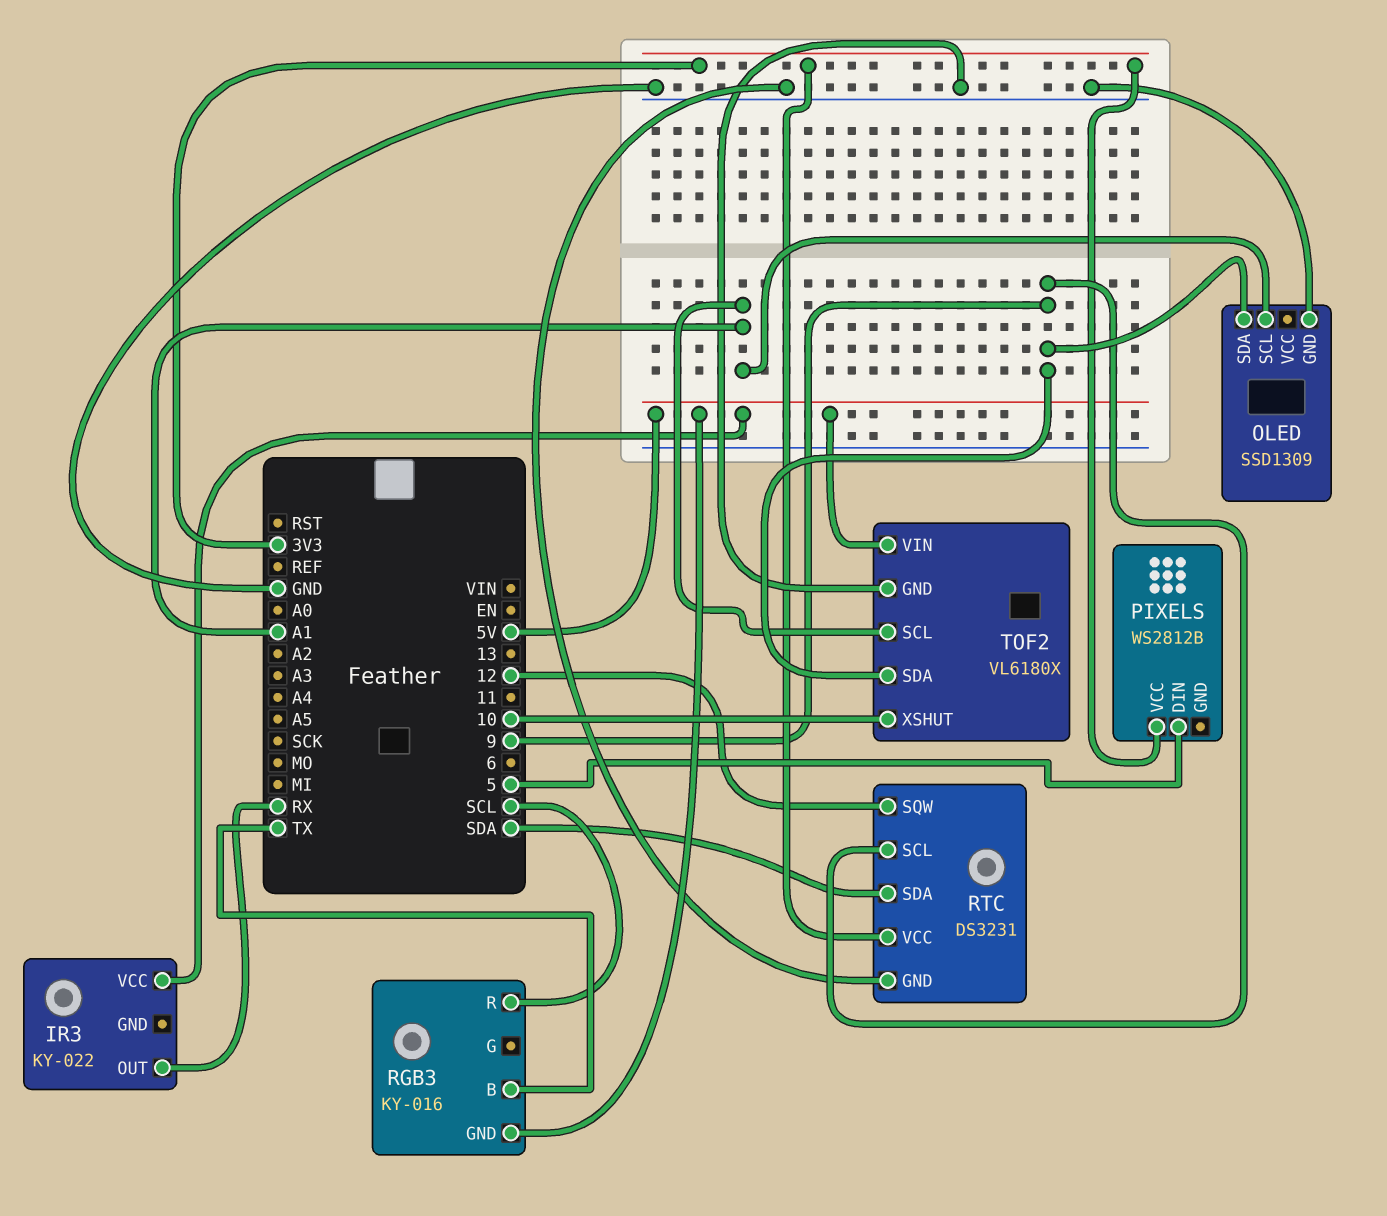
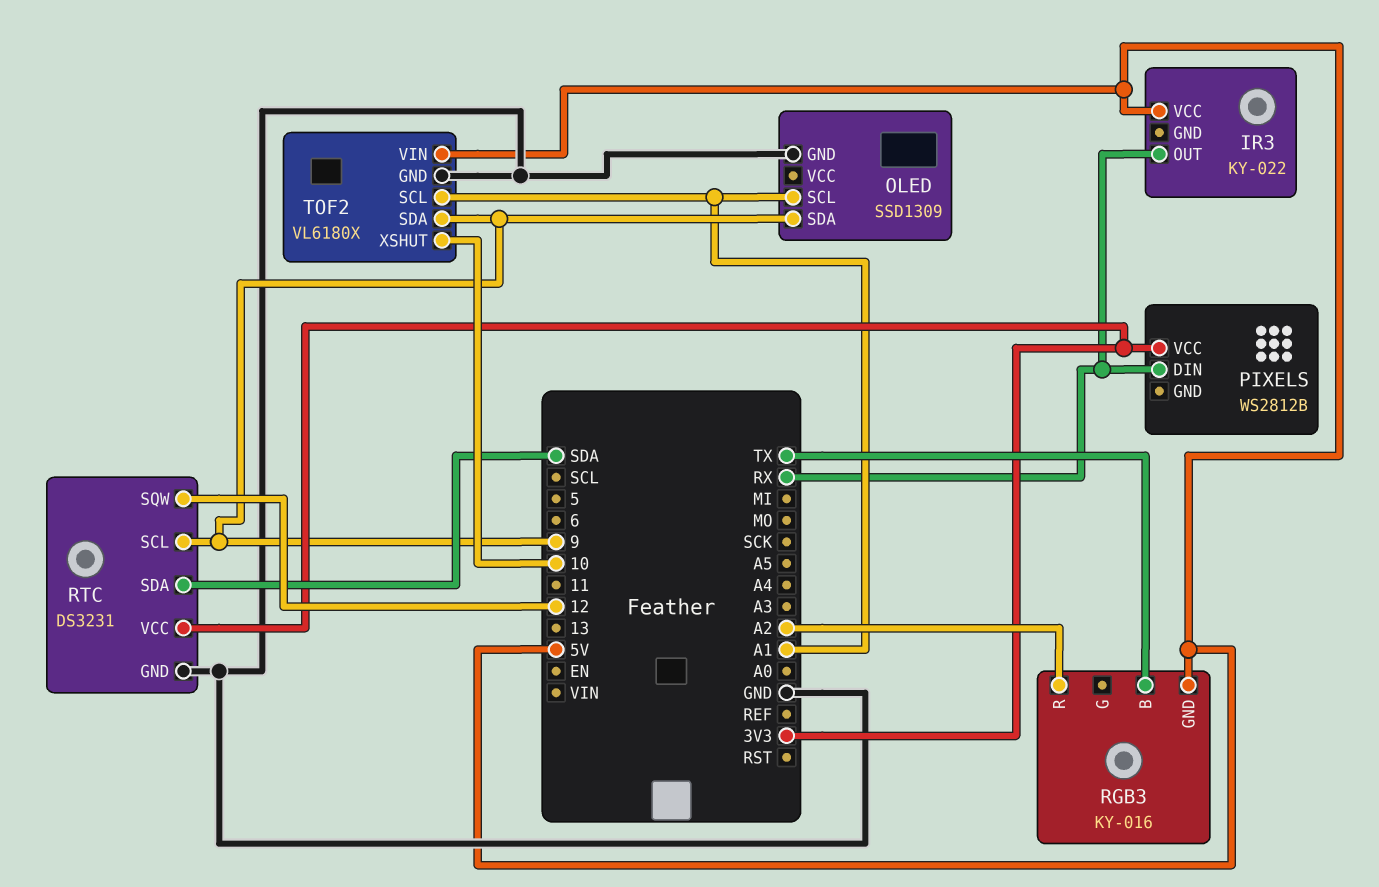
PIXELS pin DIN: 5 -> RX
RGB3 pin R: SCL -> A2

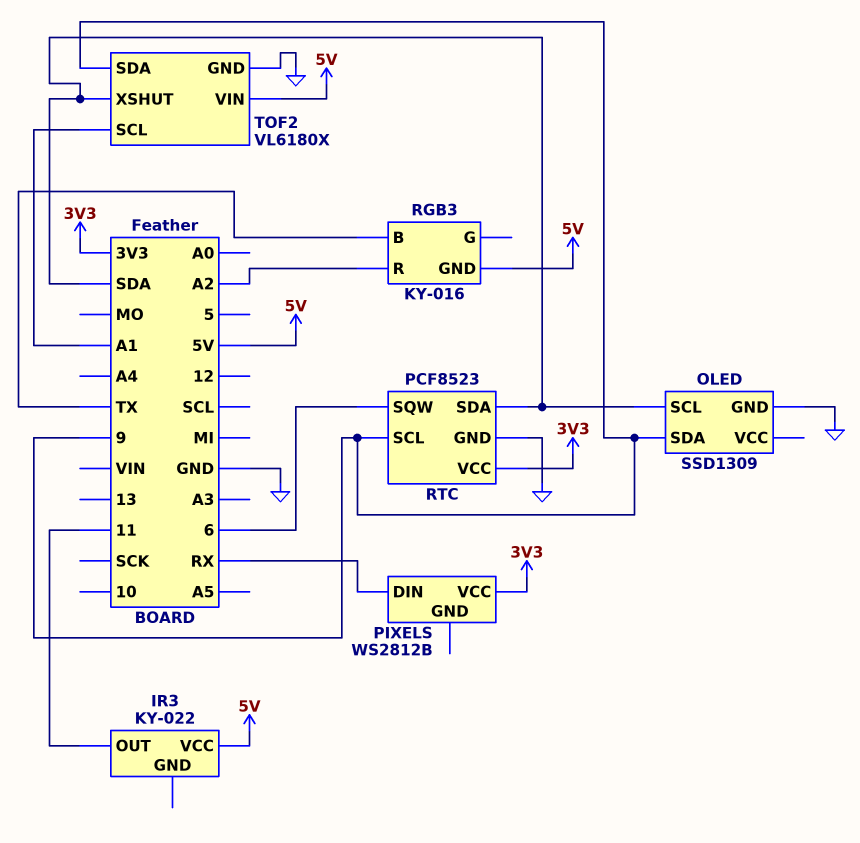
IR3 pin OUT: RX -> 11
OLED pin SCL: A1 -> SDA
RTC: DS3231 -> PCF8523
RTC pin SQW: 12 -> 6
TOF2 pin XSHUT: 10 -> SDA

